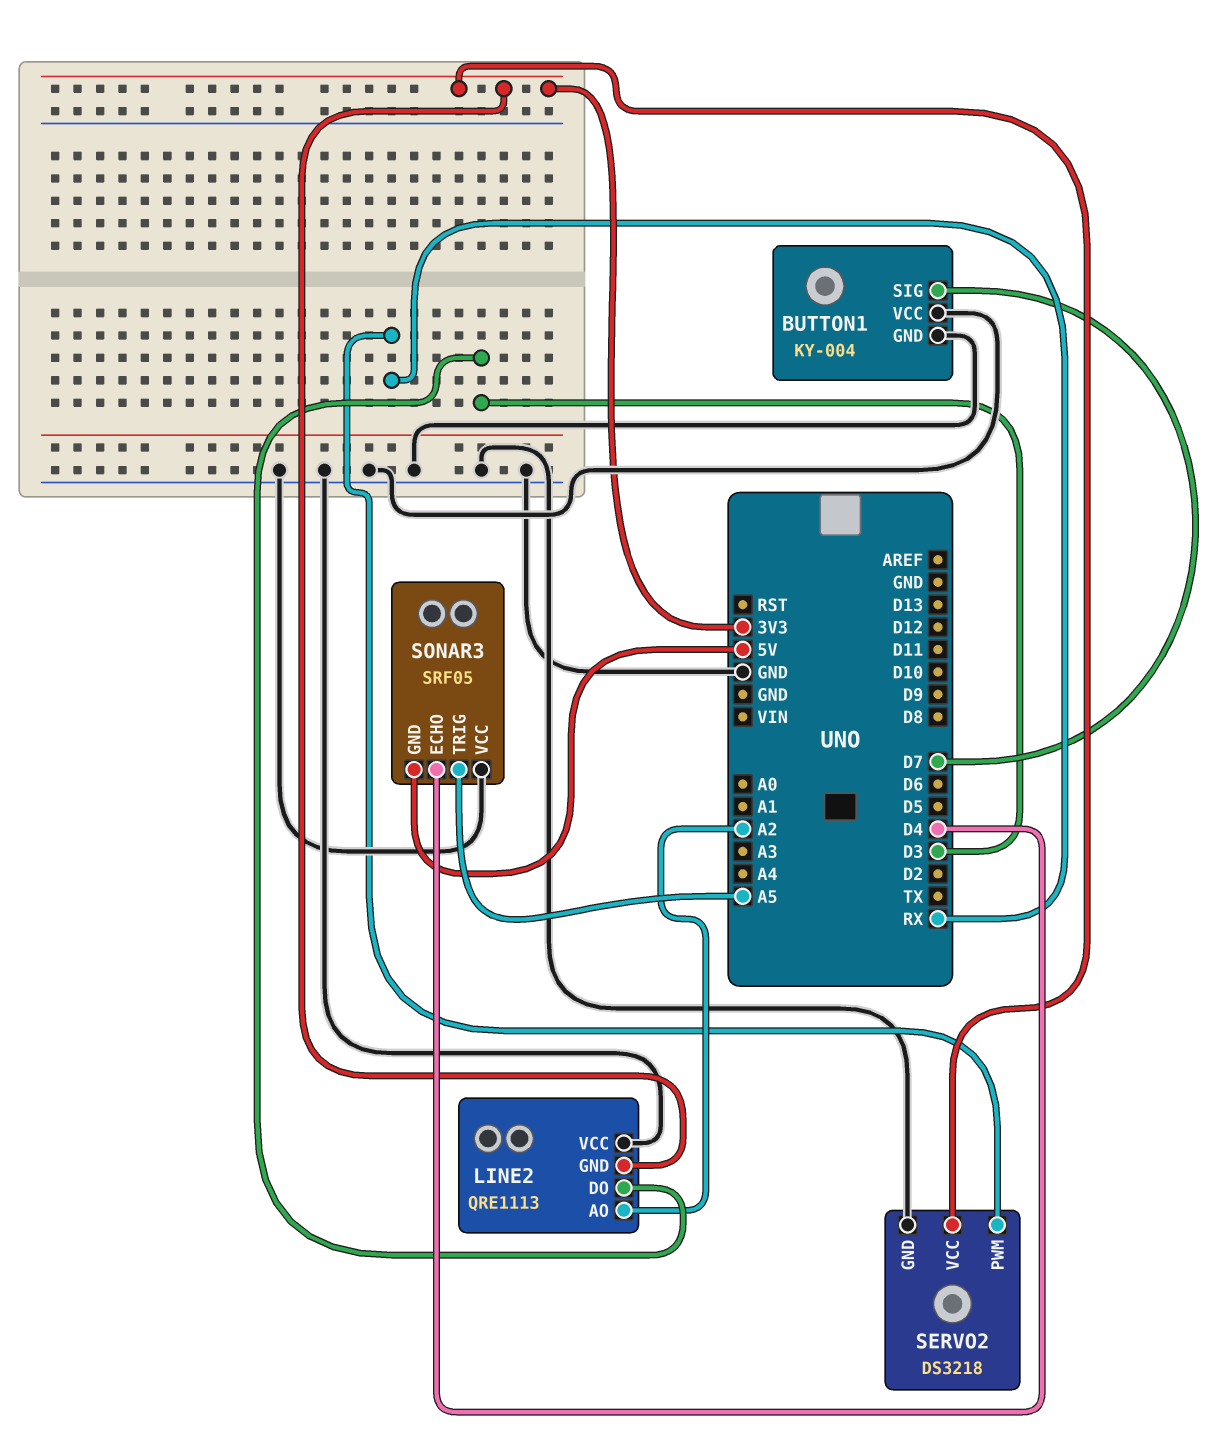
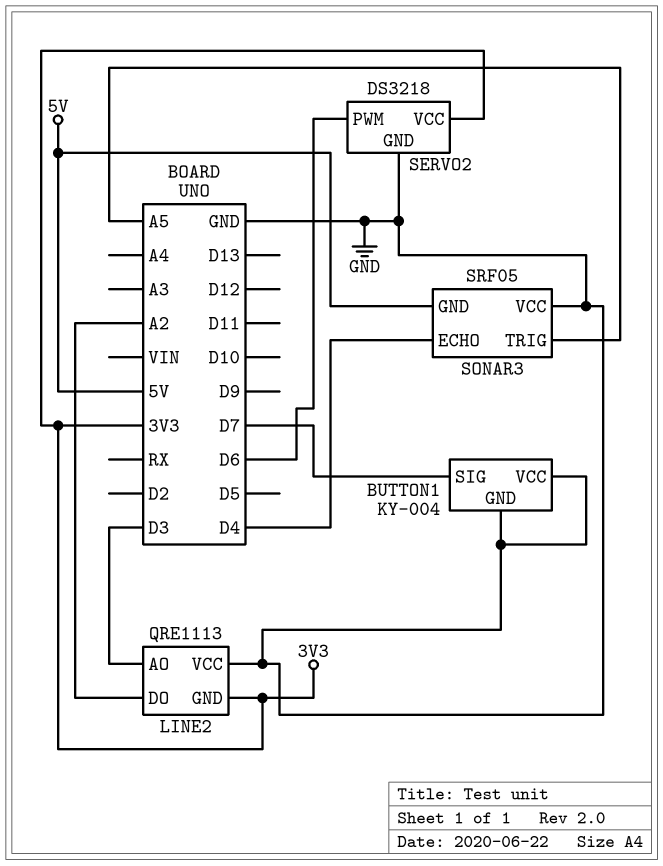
LINE2 pin AO: A2 -> D3
LINE2 pin DO: D3 -> A2
SERVO2 pin PWM: RX -> D6

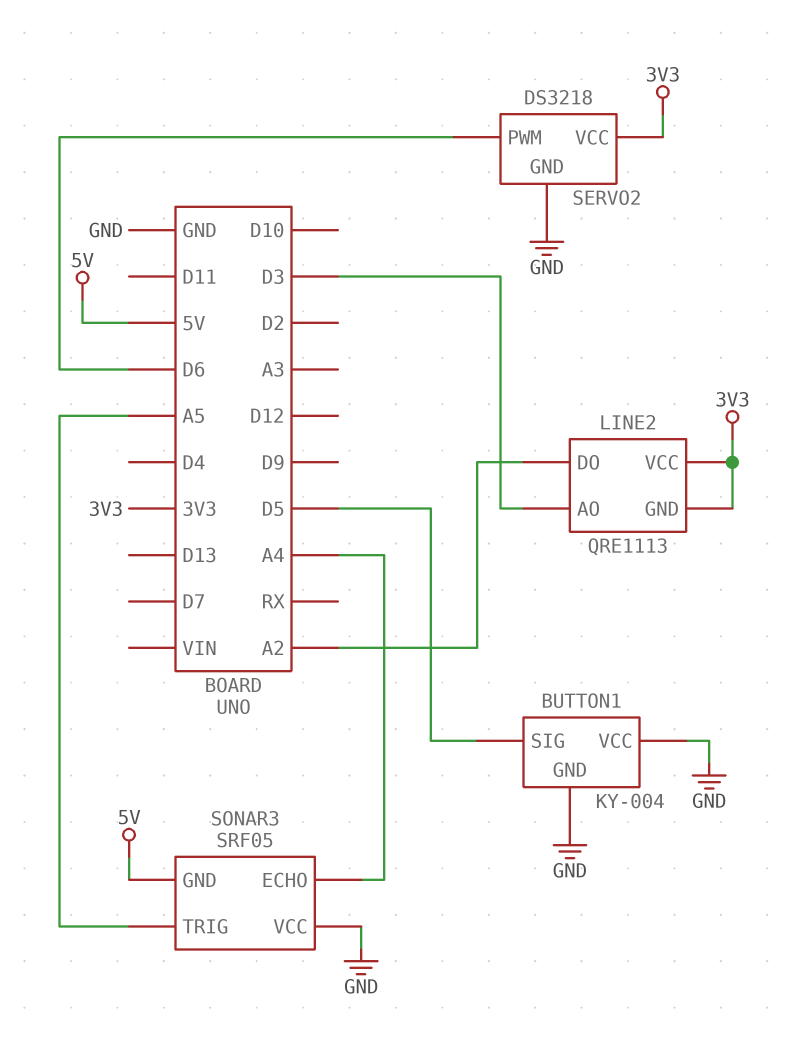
BUTTON1 pin SIG: D7 -> D5
LINE2 pin VCC: GND -> 3V3
SONAR3 pin ECHO: D4 -> A4

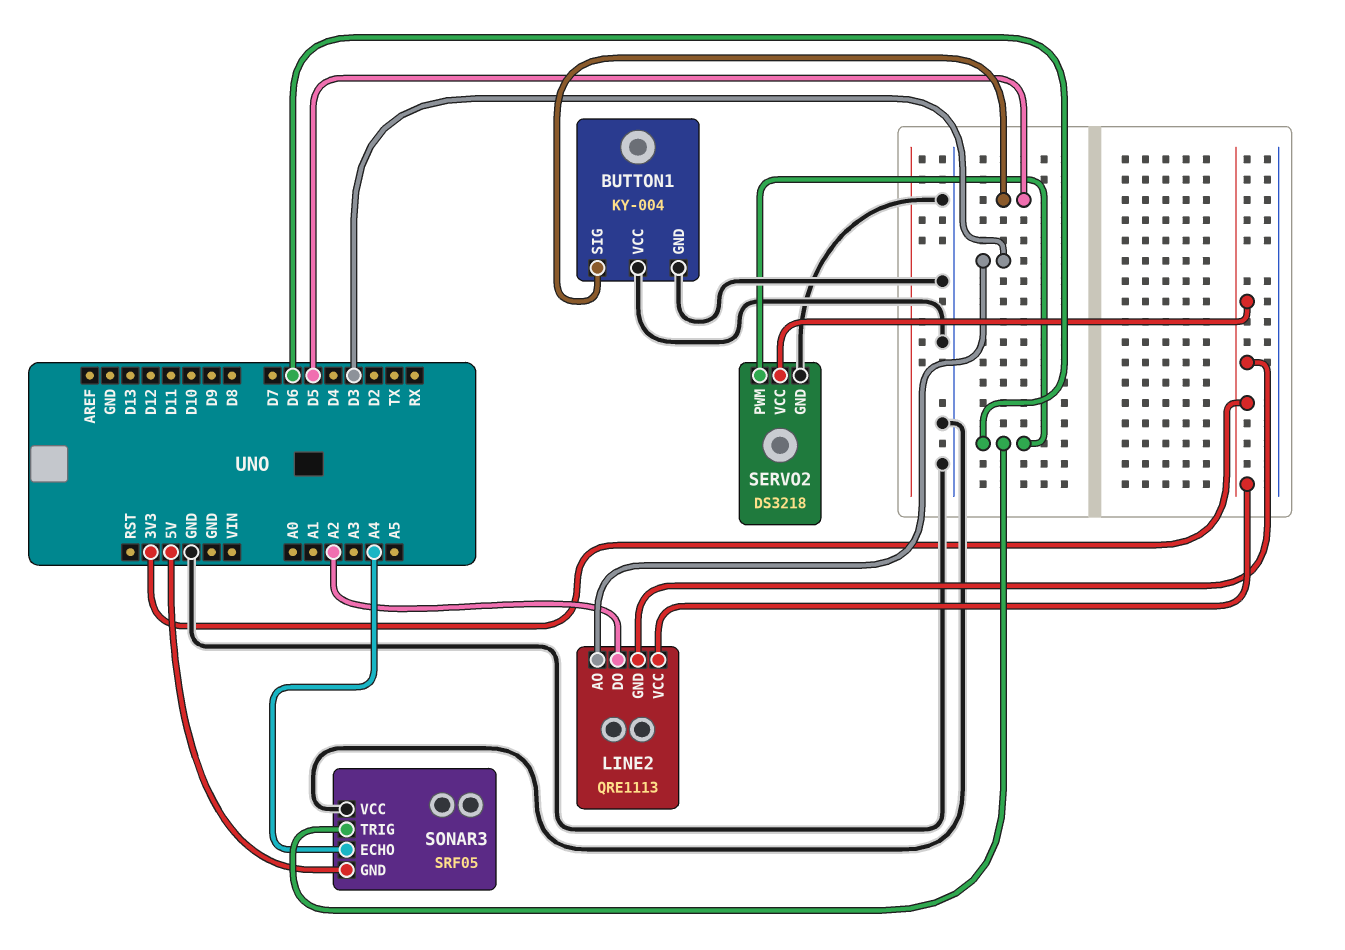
SONAR3 pin TRIG: A5 -> D6

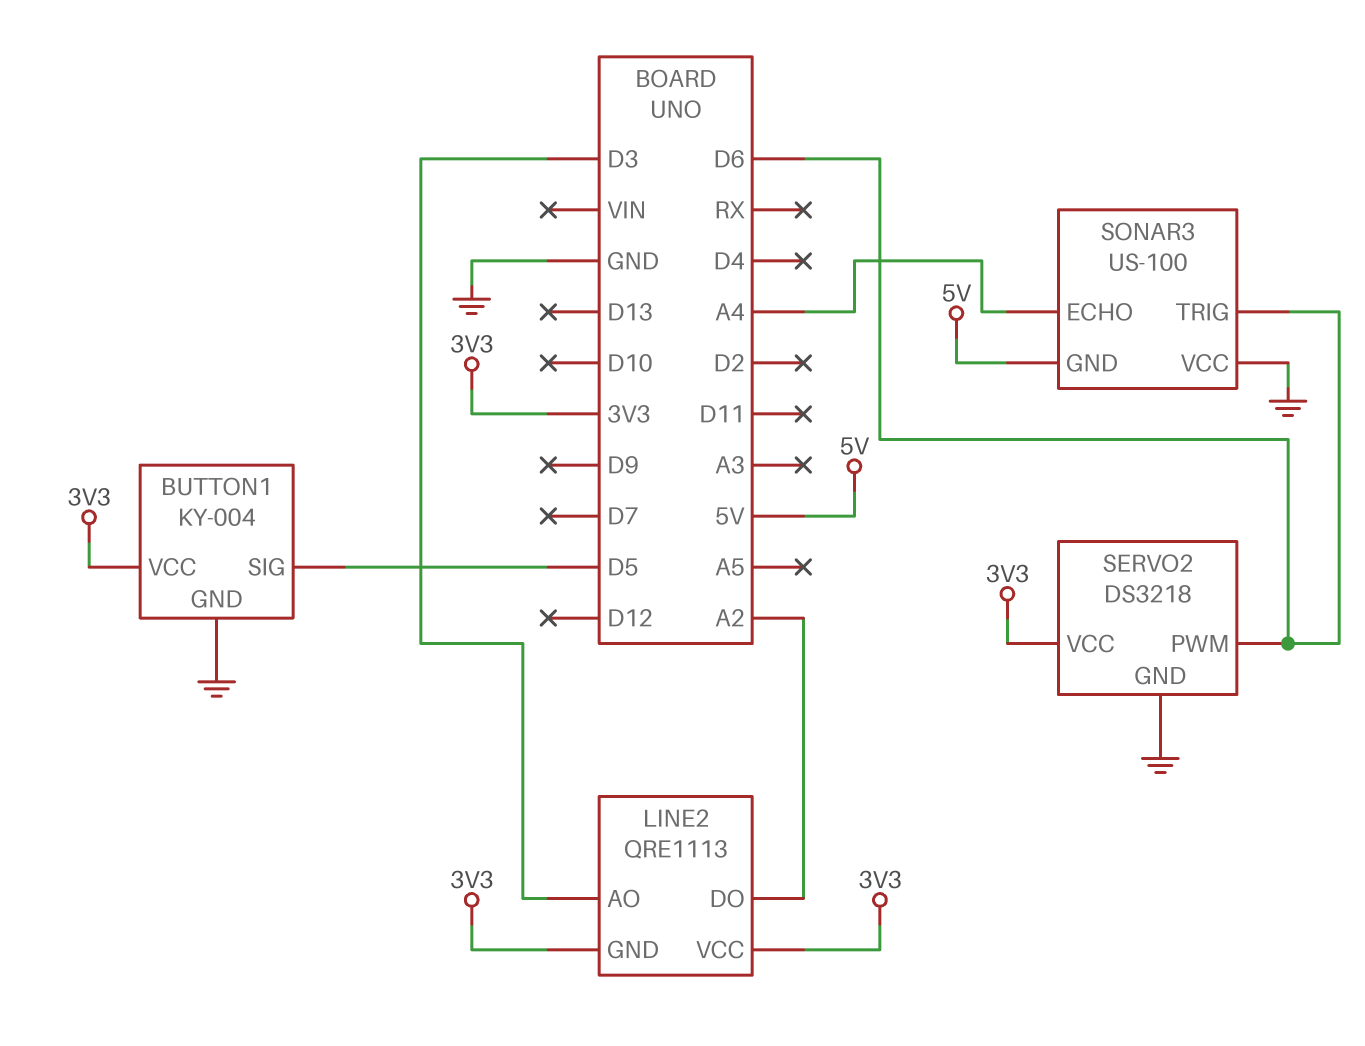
BUTTON1 pin VCC: GND -> 3V3
SONAR3: SRF05 -> US-100

